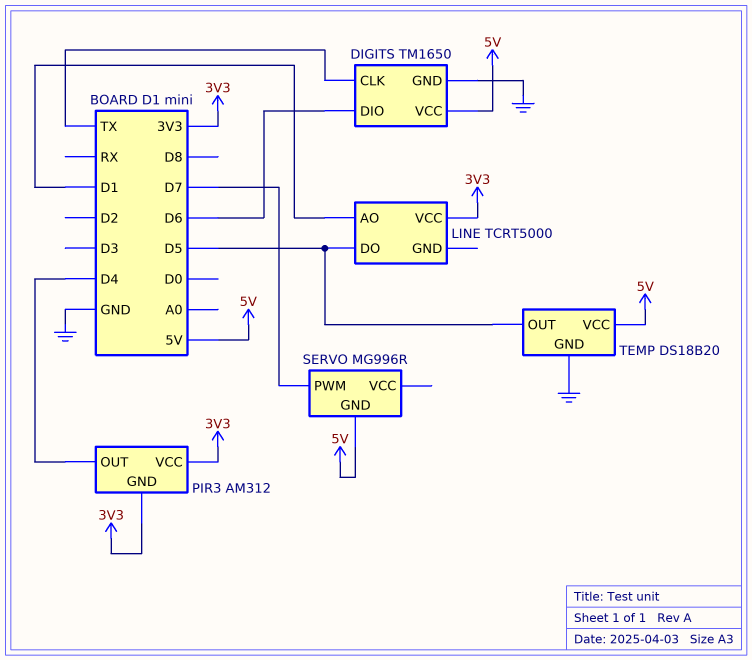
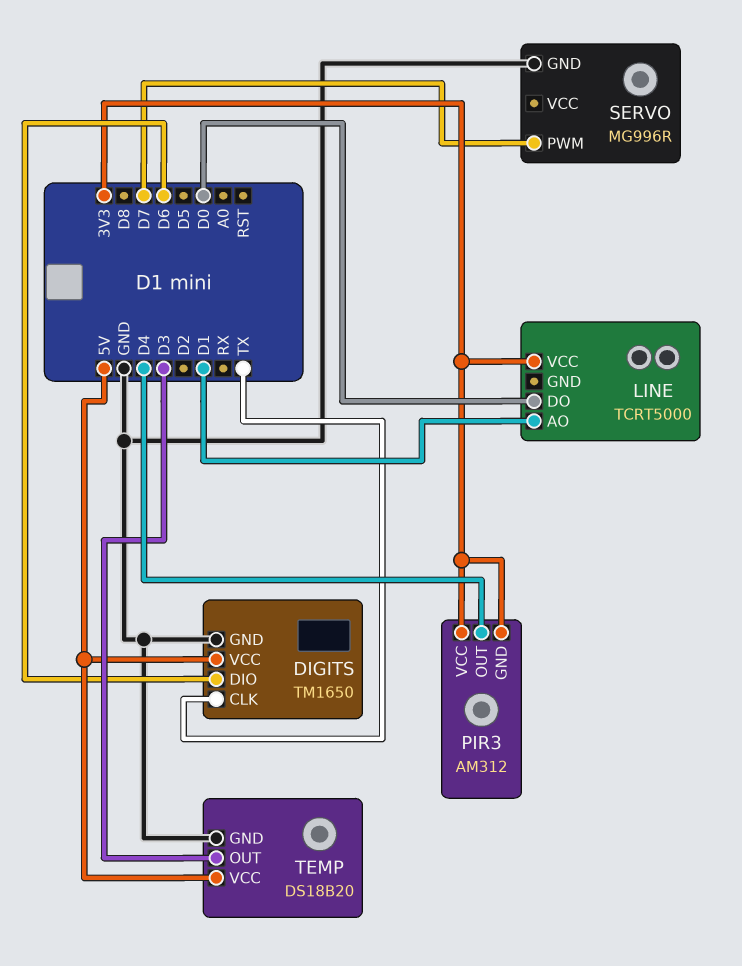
LINE pin DO: D5 -> D0
SERVO pin GND: 5V -> GND
TEMP pin OUT: D5 -> D3

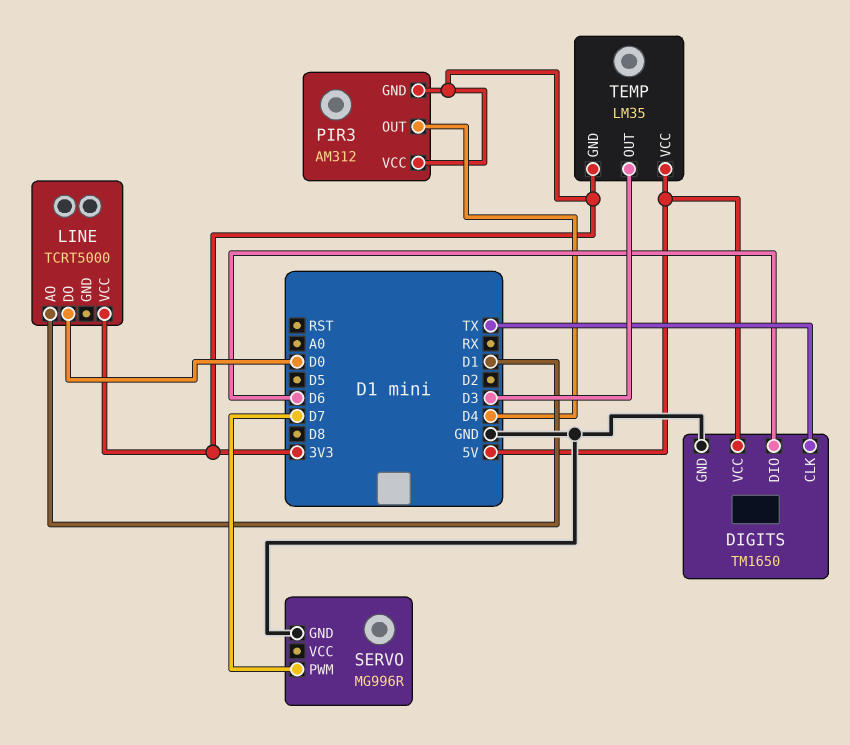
TEMP: DS18B20 -> LM35
TEMP pin GND: GND -> 3V3

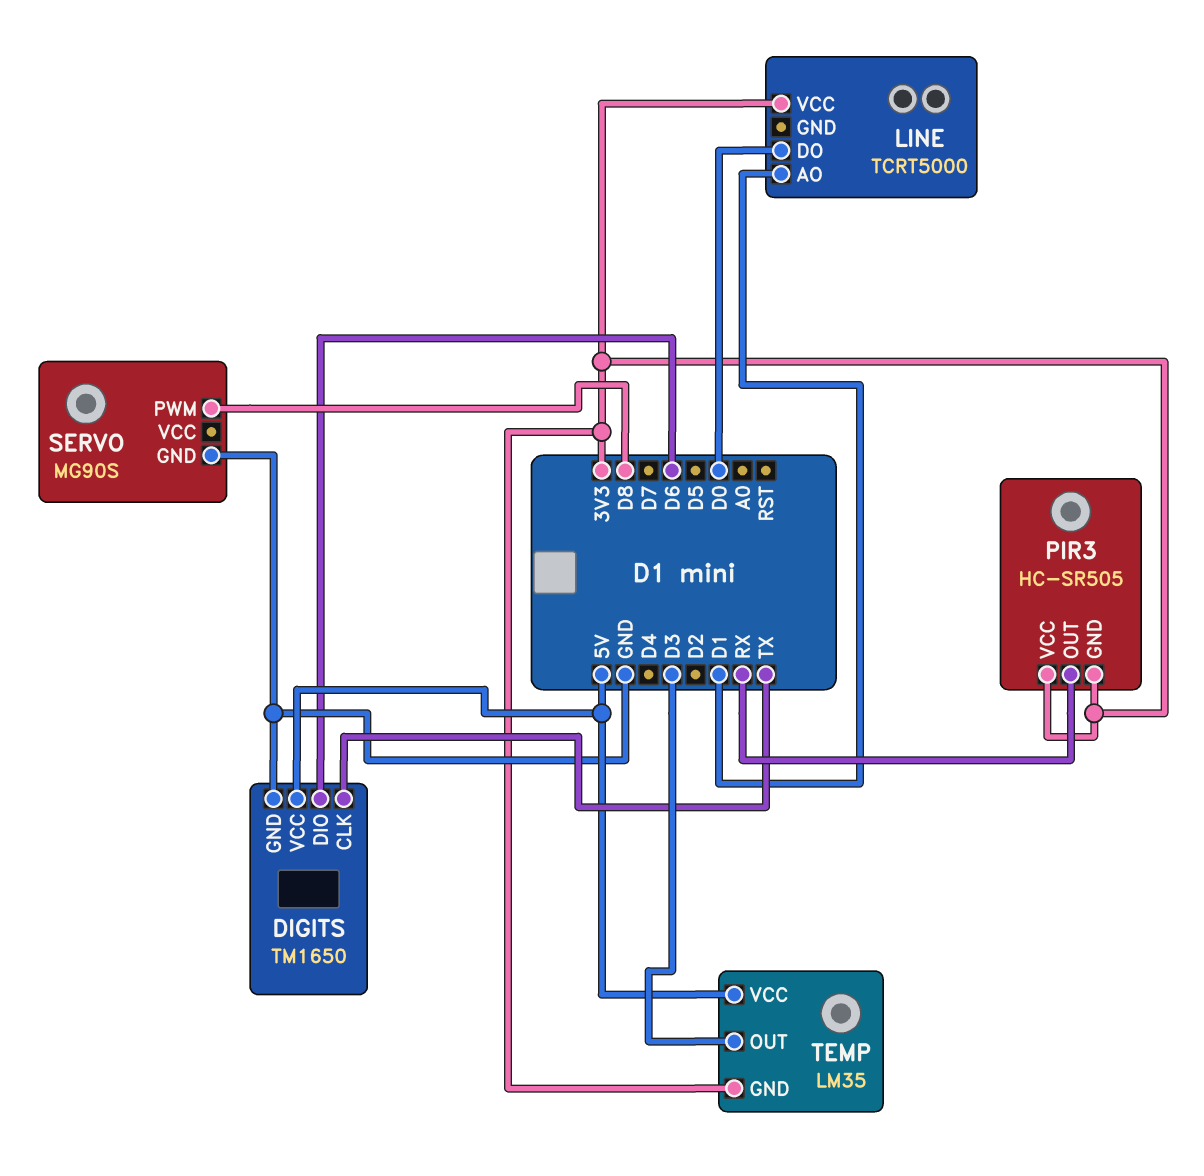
PIR3: AM312 -> HC-SR505
PIR3 pin OUT: D4 -> RX
SERVO: MG996R -> MG90S
SERVO pin PWM: D7 -> D8

